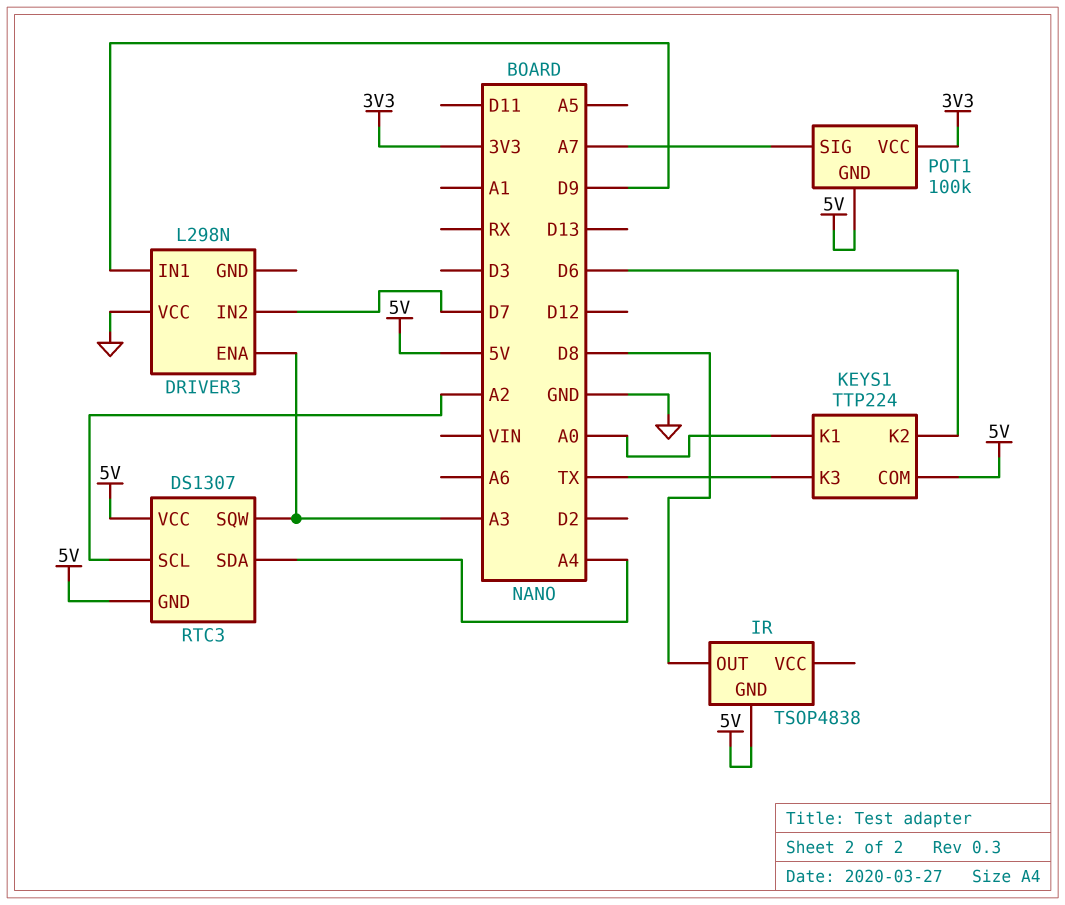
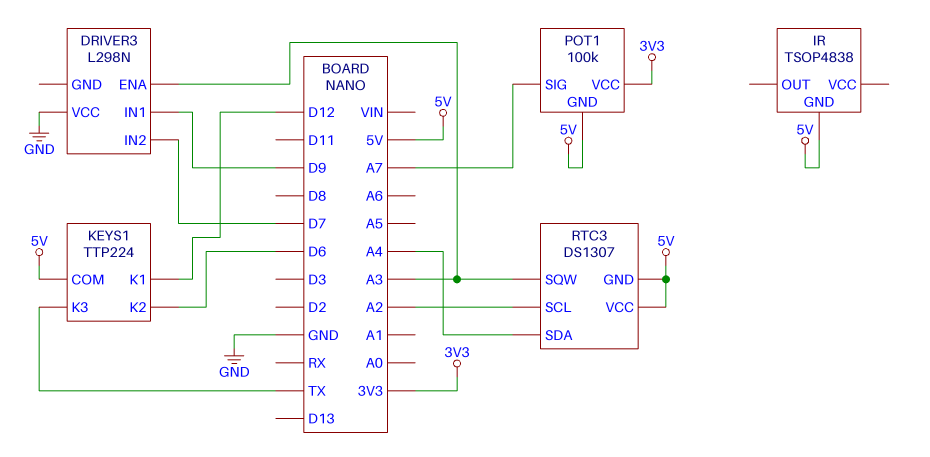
IR pin OUT: D8 -> none
KEYS1 pin K1: A0 -> D12

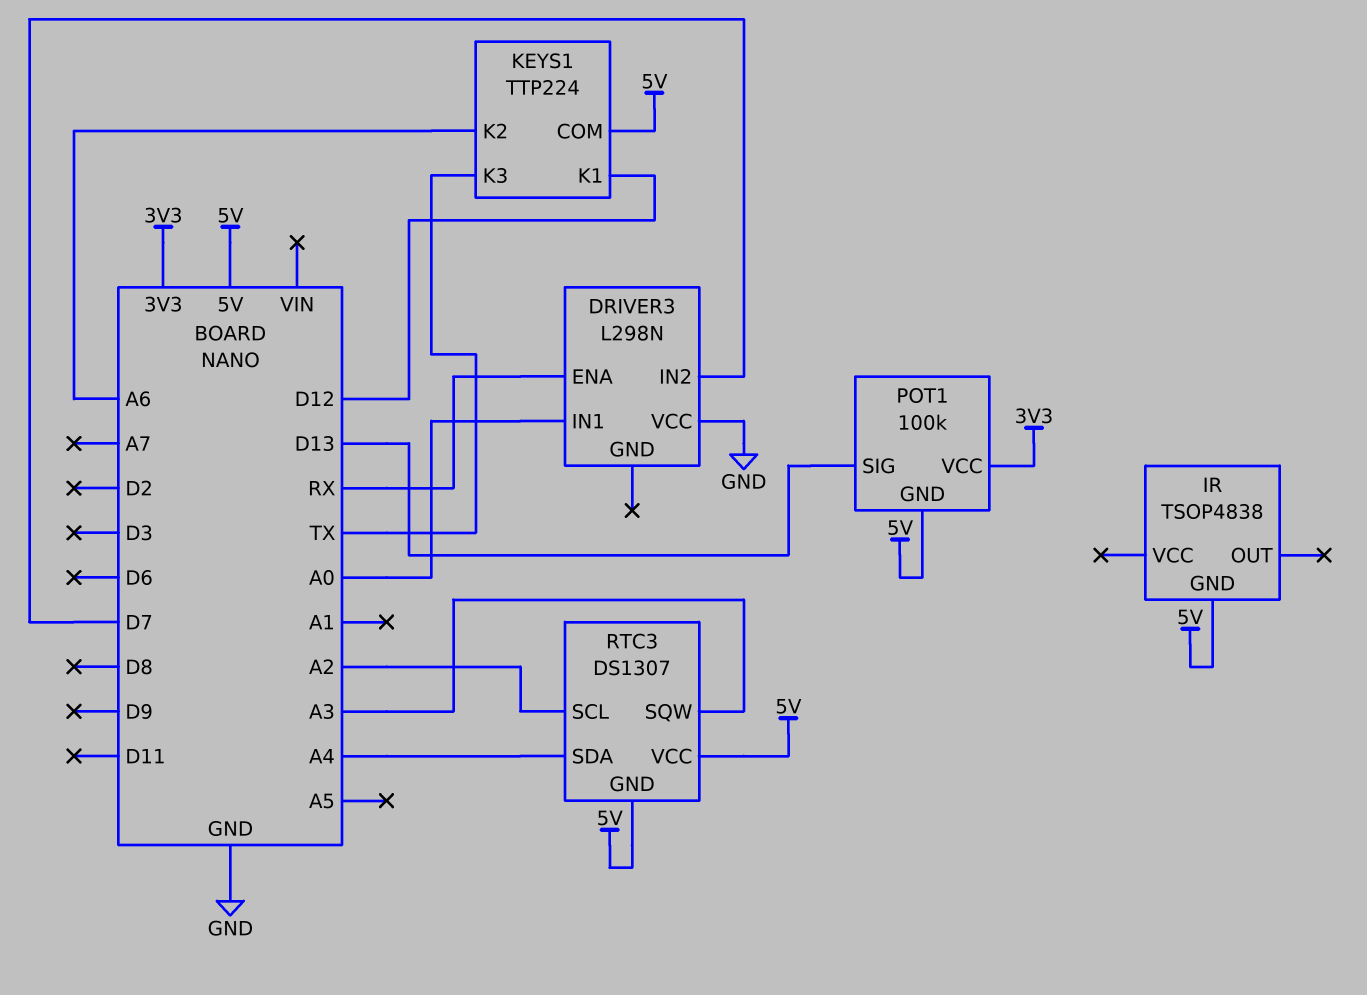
DRIVER3 pin ENA: A3 -> RX
DRIVER3 pin IN1: D9 -> A0
KEYS1 pin K2: D6 -> A6
POT1 pin SIG: A7 -> D13

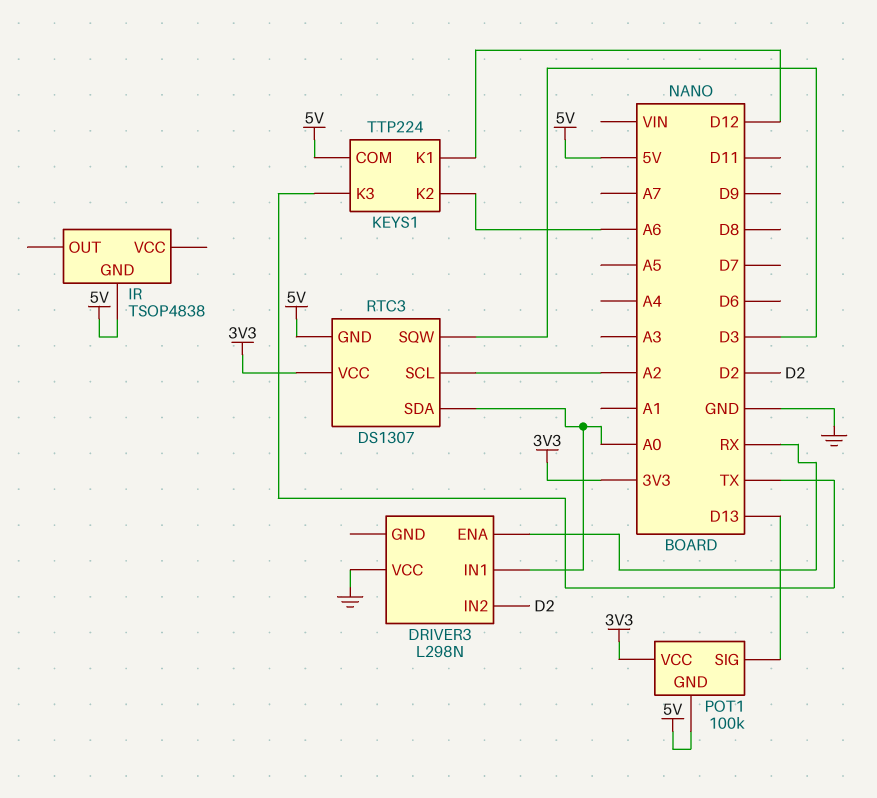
DRIVER3 pin IN2: D7 -> D2
RTC3 pin SDA: A4 -> A0
RTC3 pin SQW: A3 -> D3
RTC3 pin VCC: 5V -> 3V3

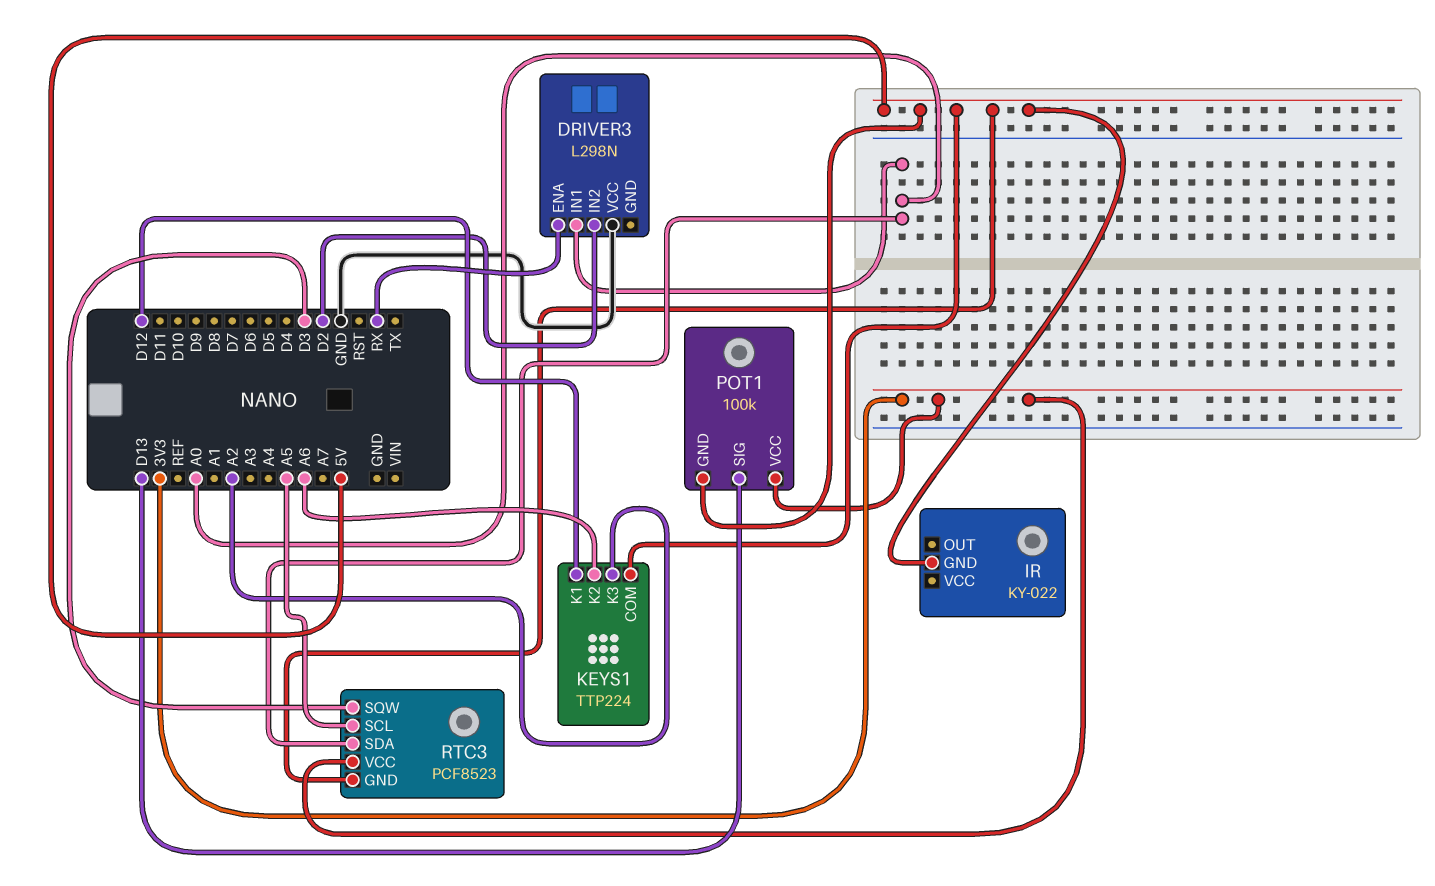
IR: TSOP4838 -> KY-022
KEYS1 pin K3: TX -> A2
RTC3: DS1307 -> PCF8523
RTC3 pin SCL: A2 -> A5

